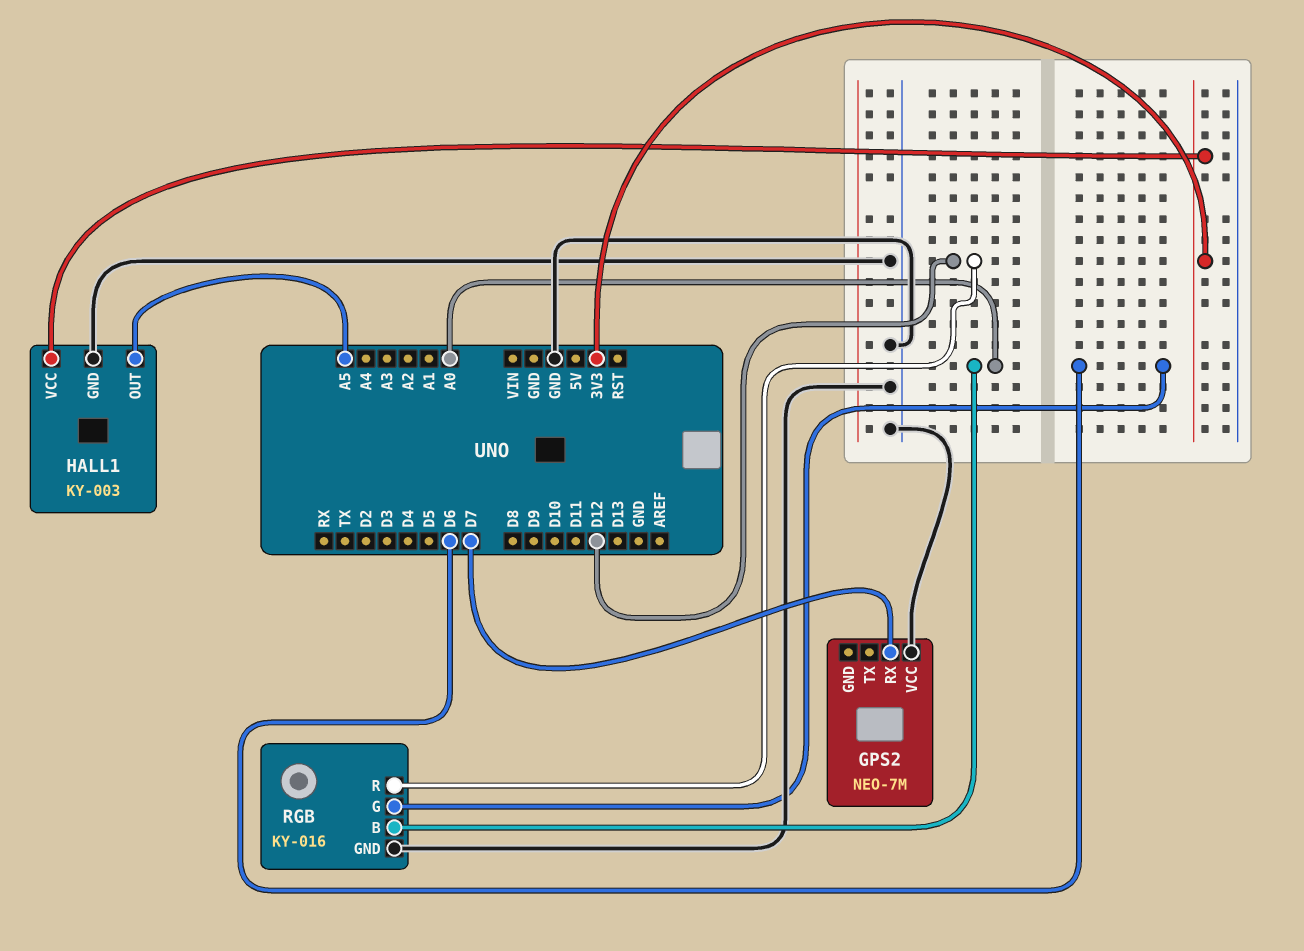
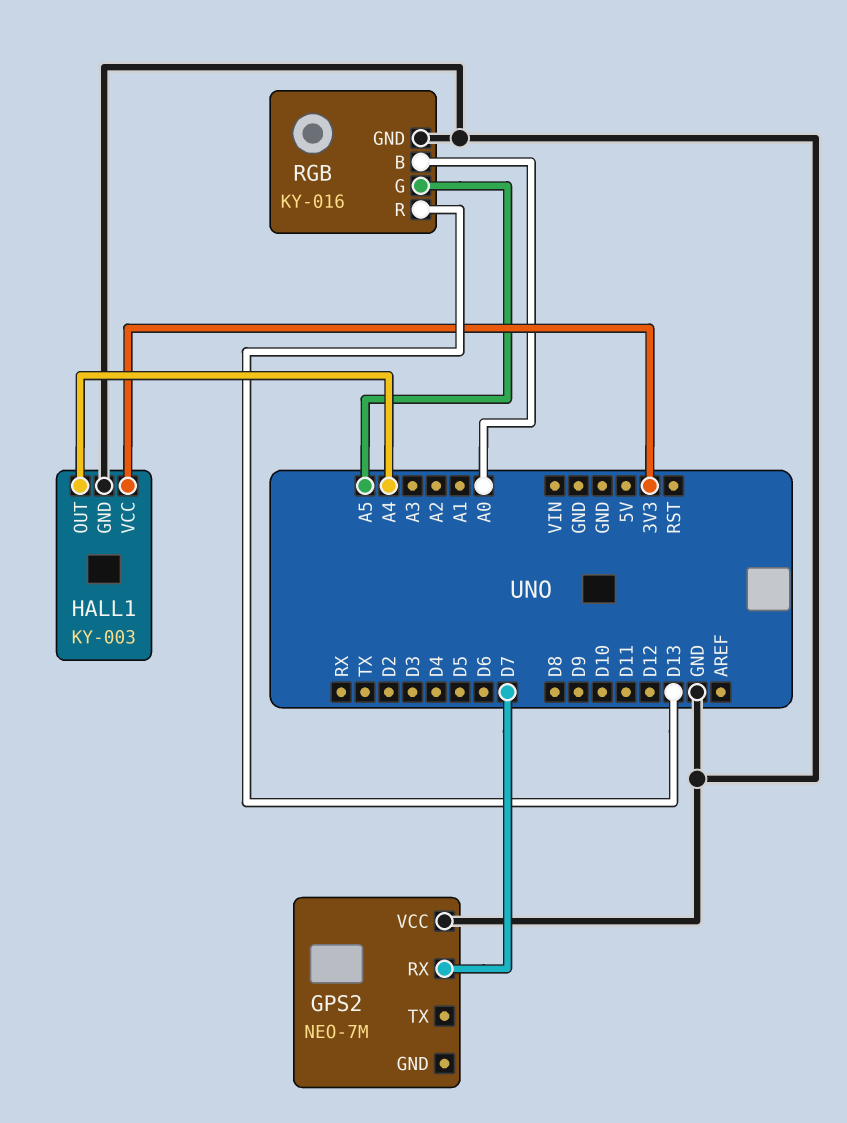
HALL1 pin OUT: A5 -> A4
RGB pin G: D6 -> A5
RGB pin R: D12 -> D13

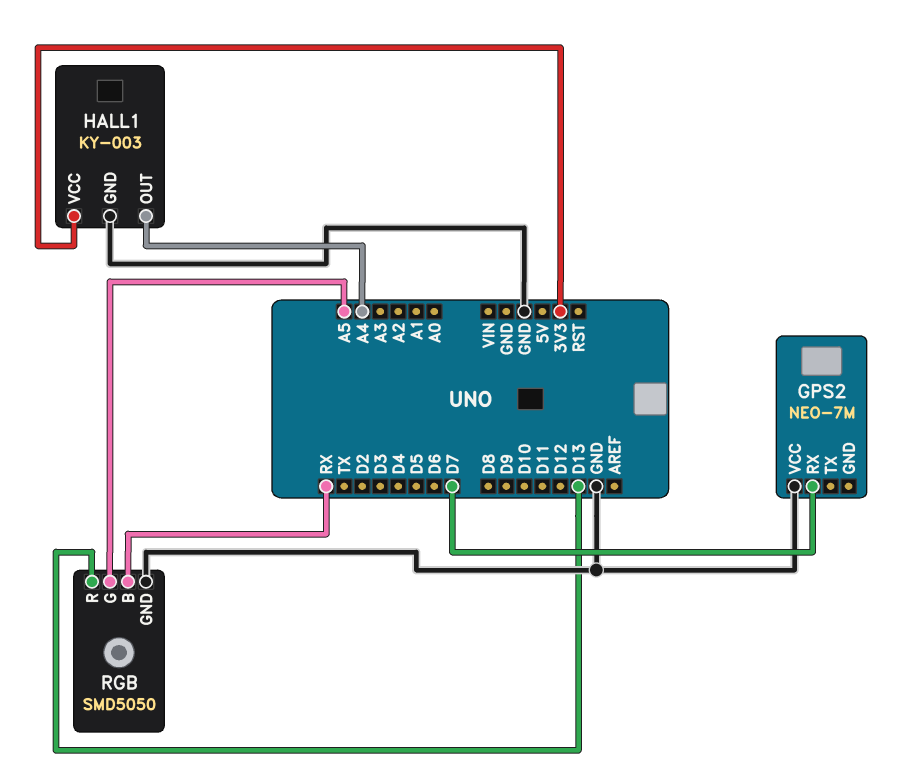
RGB: KY-016 -> SMD5050
RGB pin B: A0 -> RX

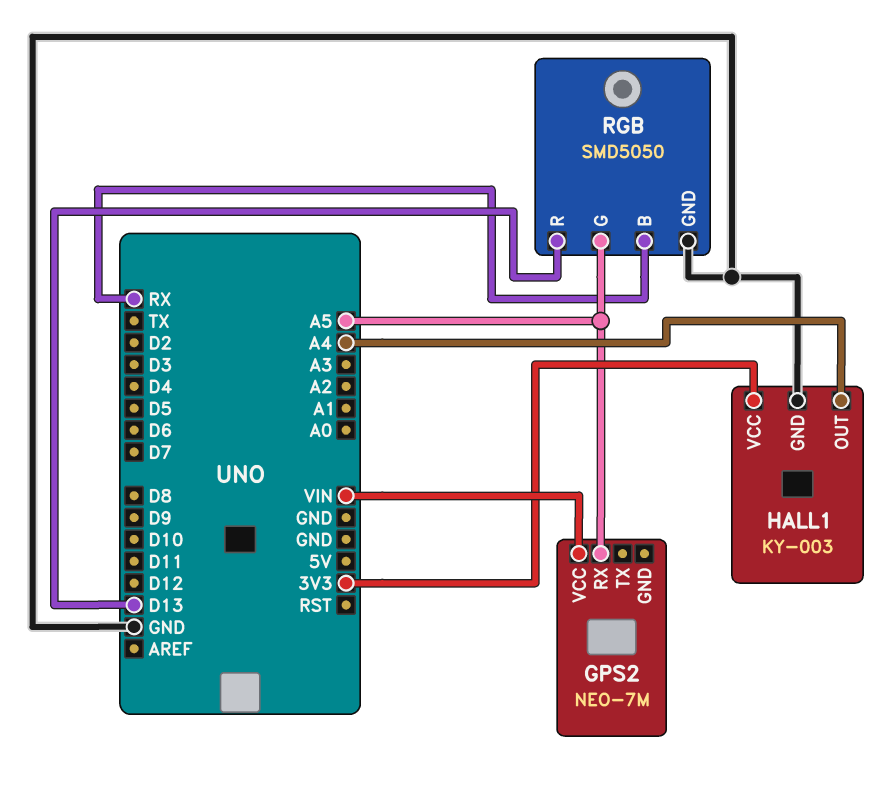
GPS2 pin RX: D7 -> A5
GPS2 pin VCC: GND -> VIN

